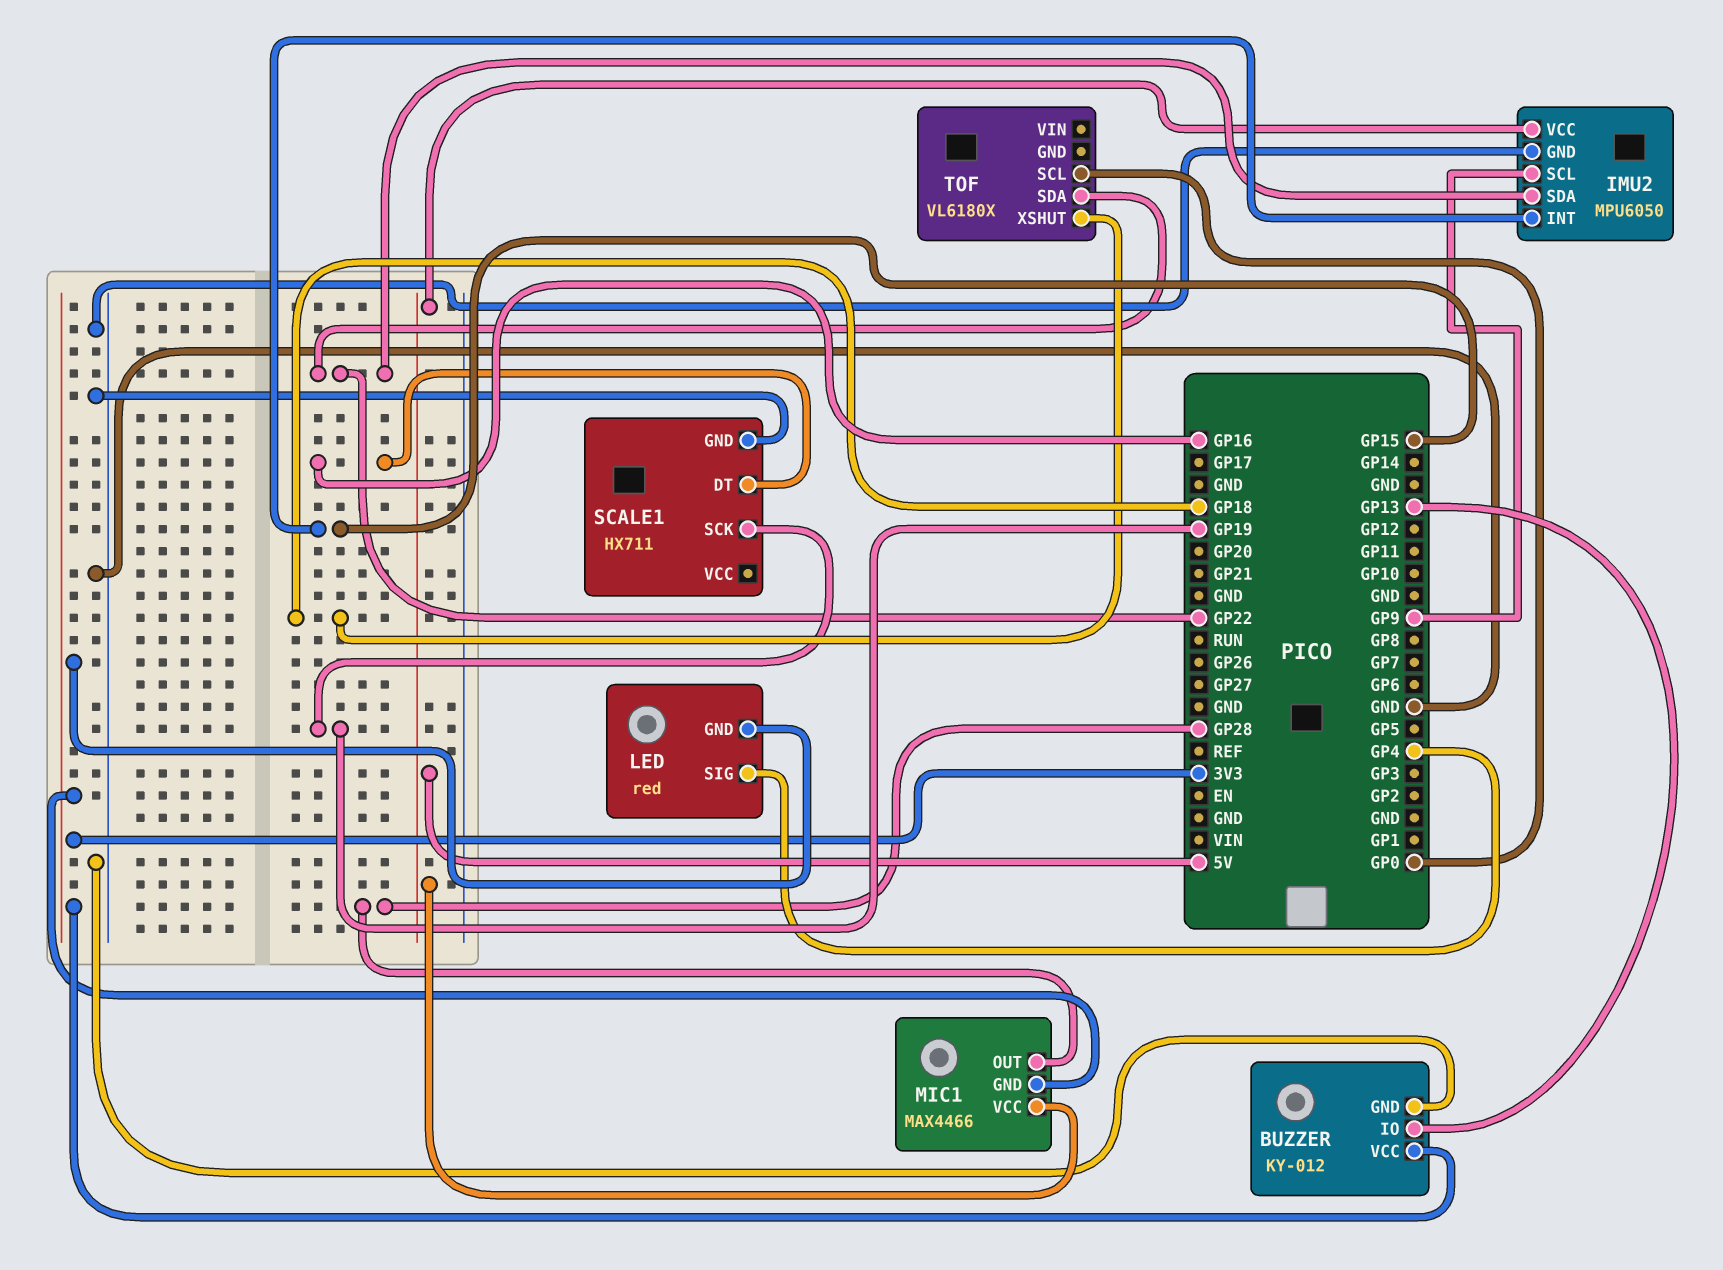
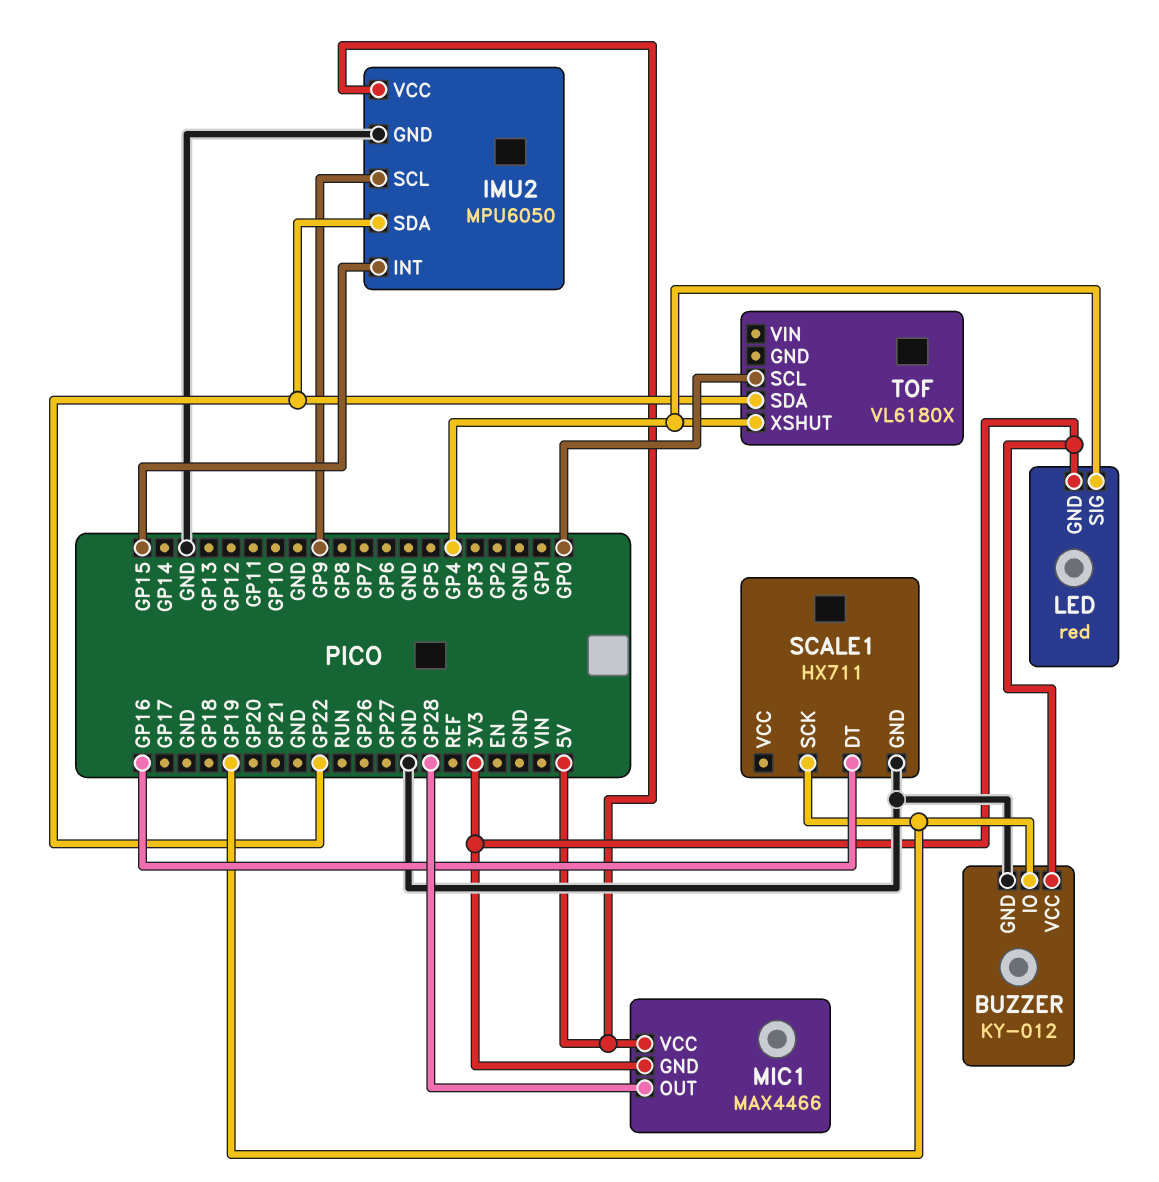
BUZZER pin IO: GP13 -> GP19
TOF pin XSHUT: GP18 -> GP4

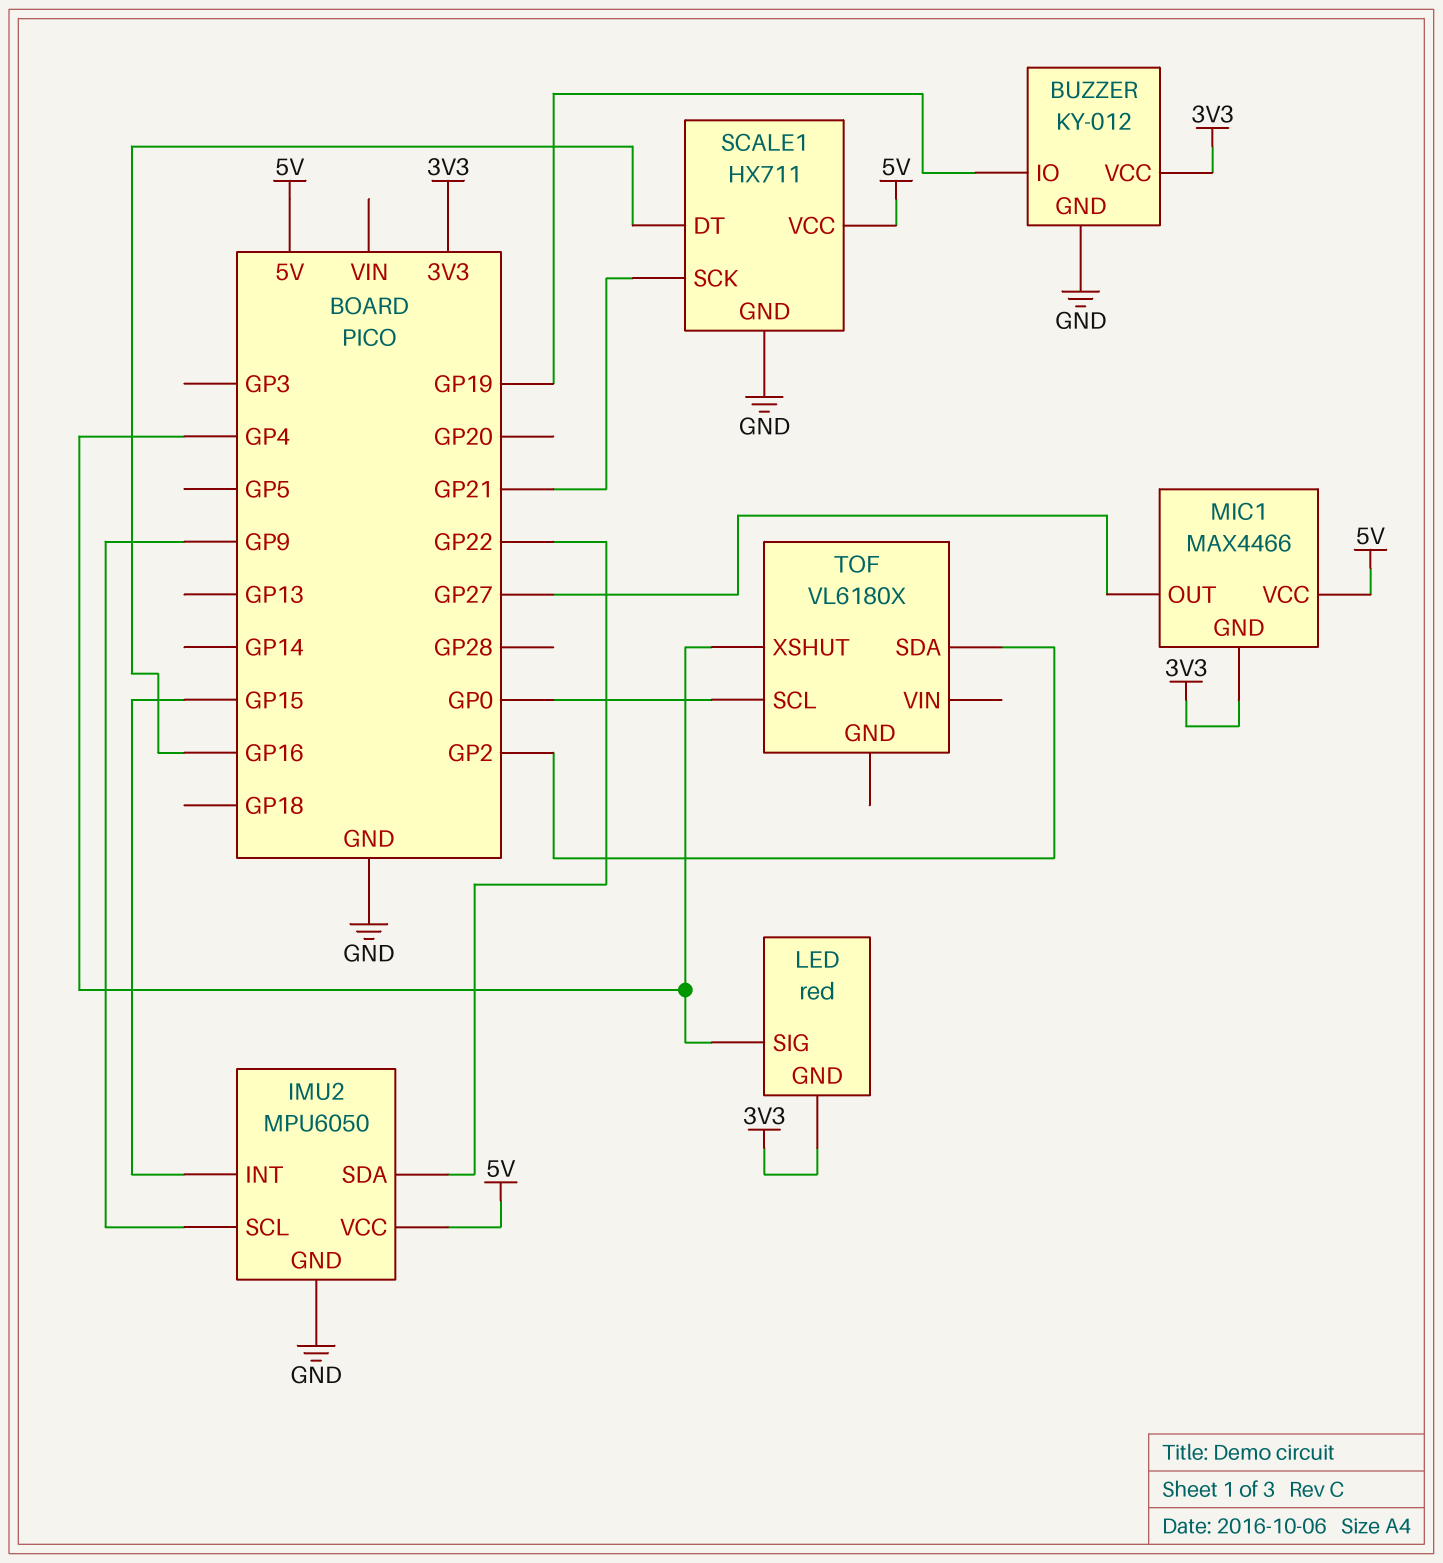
MIC1 pin OUT: GP28 -> GP27
SCALE1 pin SCK: GP19 -> GP21
SCALE1 pin VCC: none -> 5V
TOF pin SDA: GP22 -> GP2

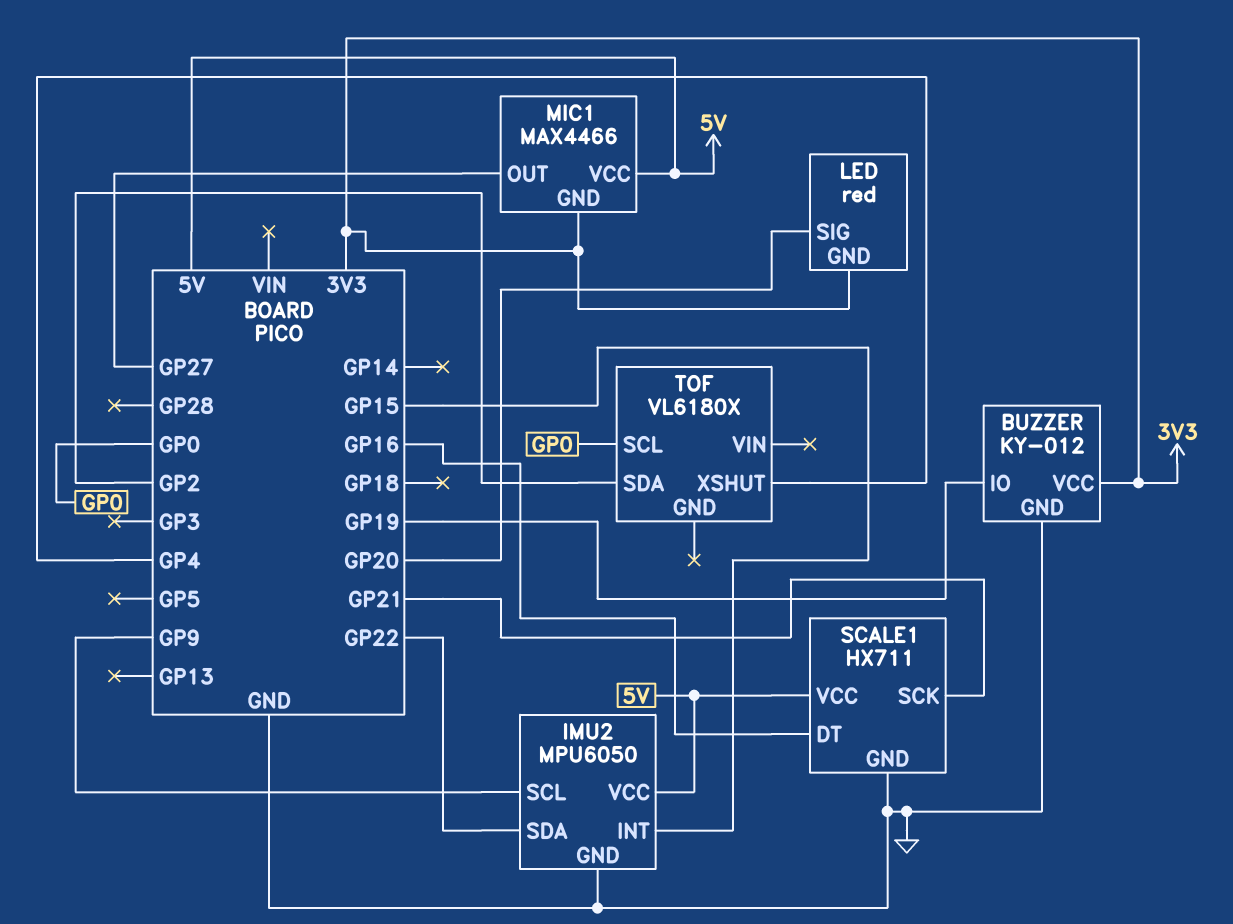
LED pin SIG: GP4 -> GP20

